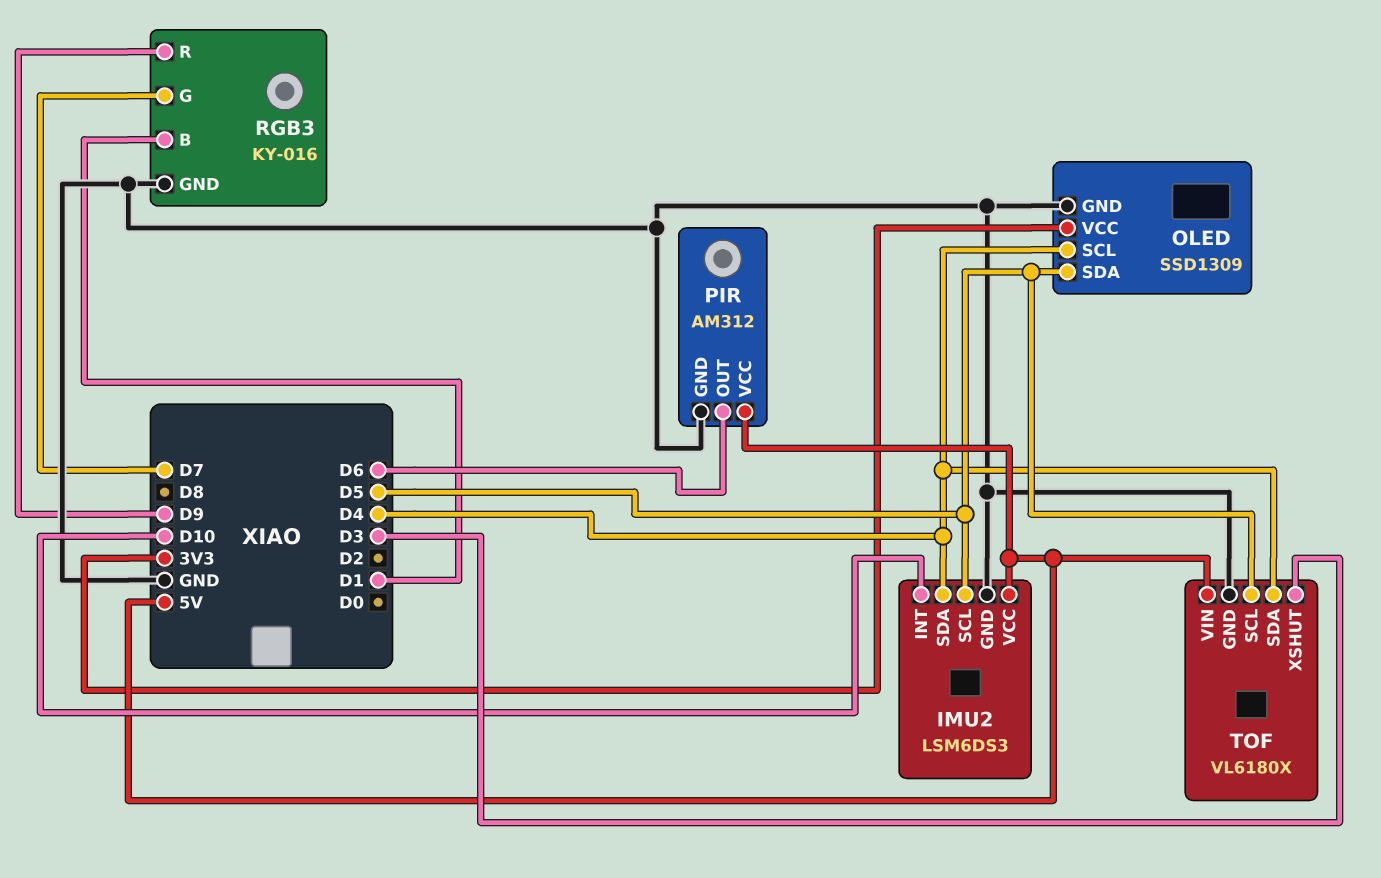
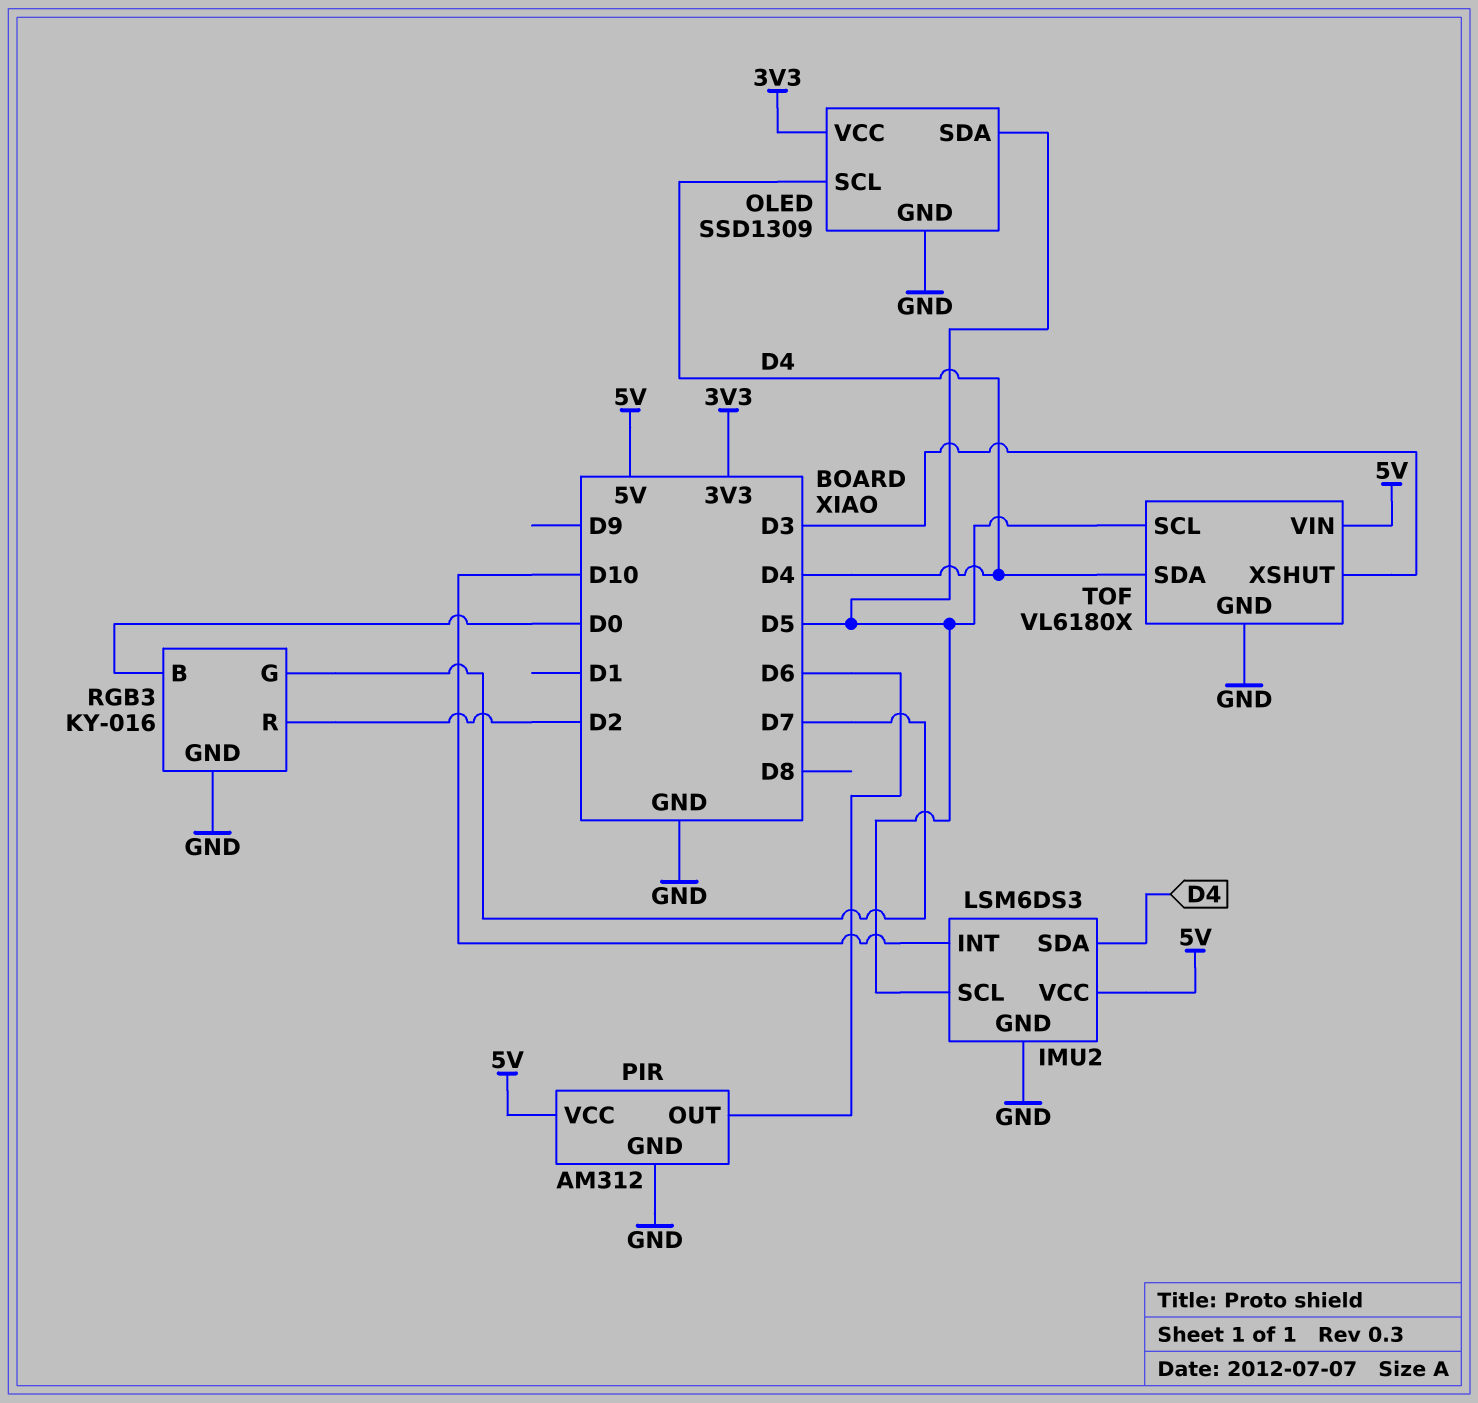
RGB3 pin B: D1 -> D0
RGB3 pin R: D9 -> D2

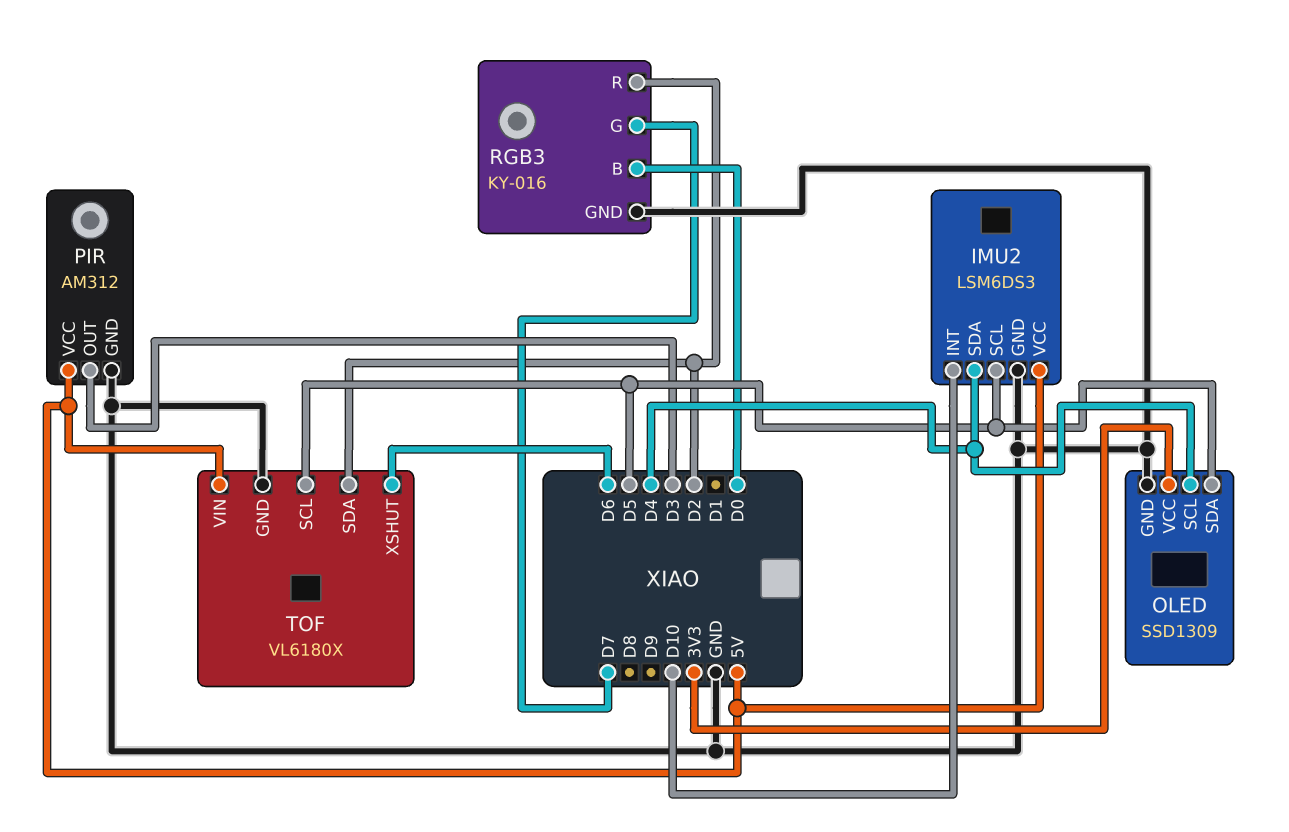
PIR pin OUT: D6 -> D3
TOF pin SDA: D4 -> D2
TOF pin XSHUT: D3 -> D6

